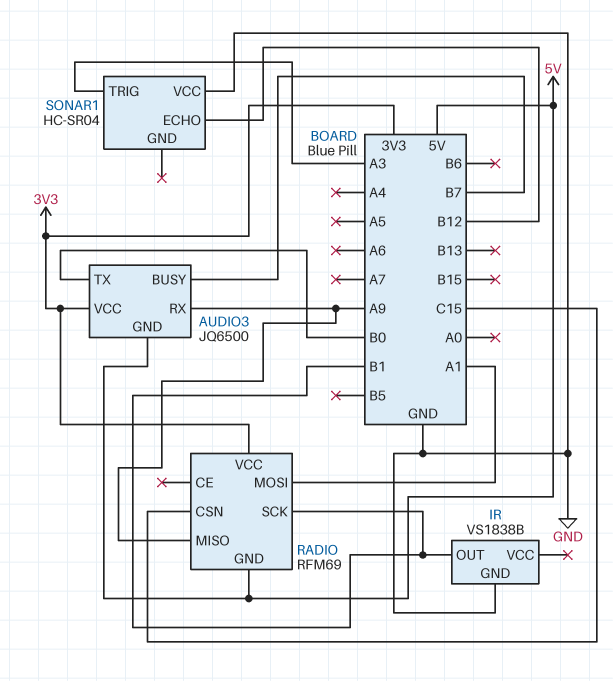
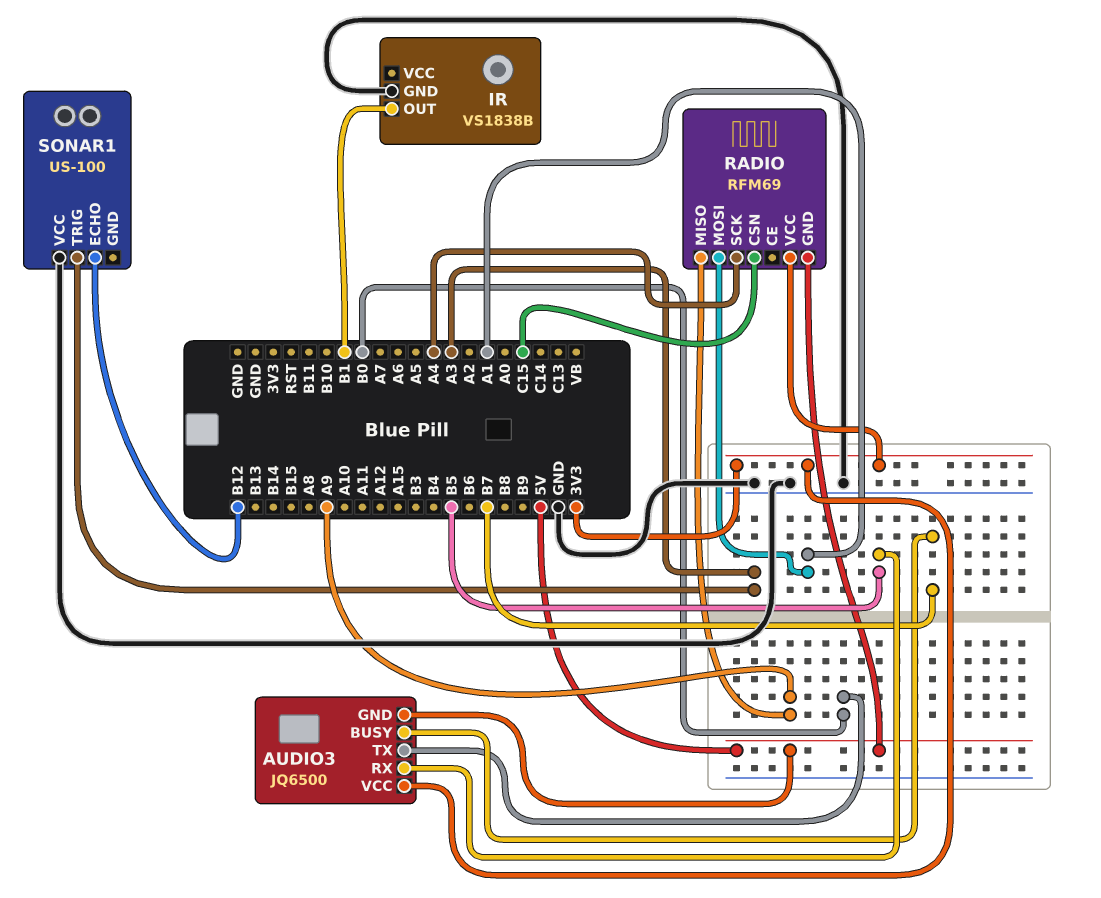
AUDIO3 pin RX: A9 -> B5
RADIO pin SCK: B1 -> A4
SONAR1: HC-SR04 -> US-100

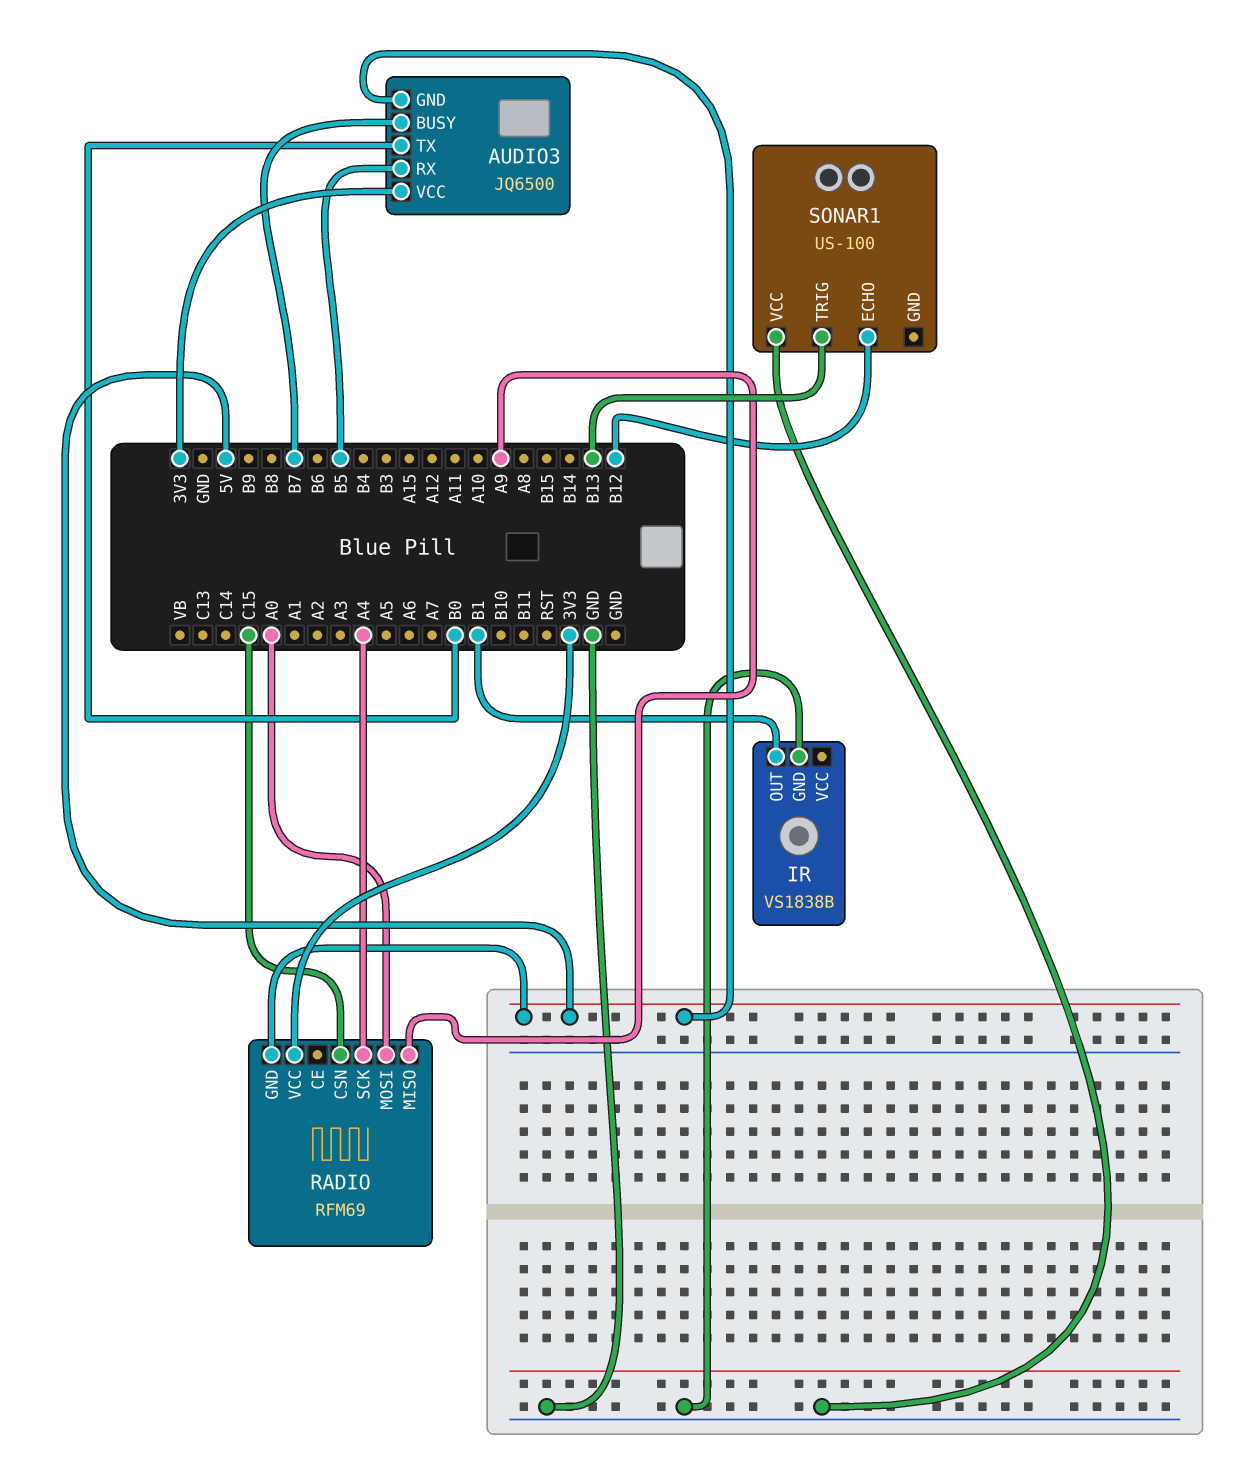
RADIO pin MOSI: A1 -> A0
SONAR1 pin TRIG: A3 -> B13

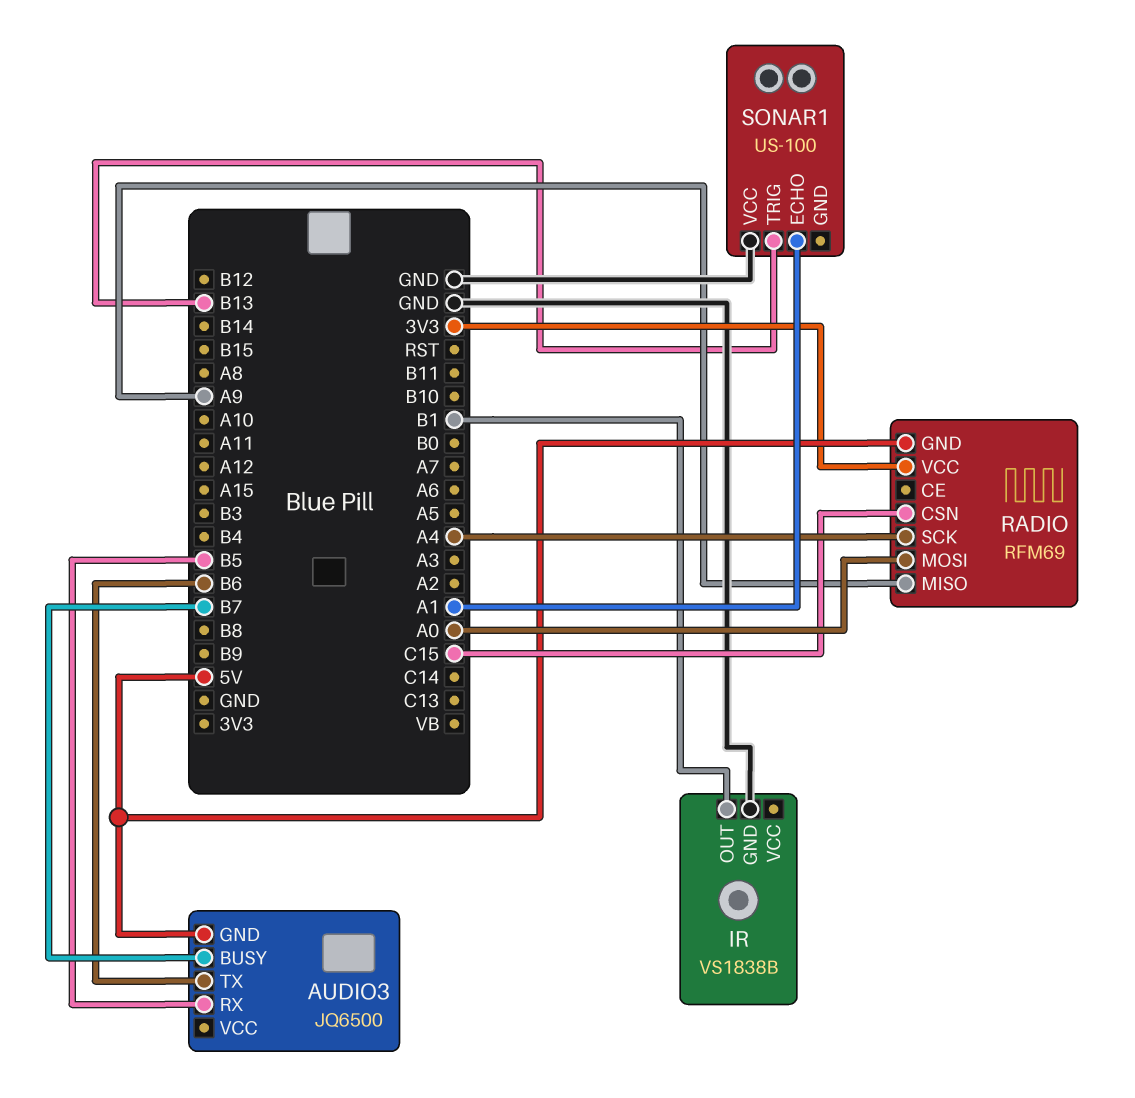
AUDIO3 pin TX: B0 -> B6
AUDIO3 pin VCC: 3V3 -> none
SONAR1 pin ECHO: B12 -> A1

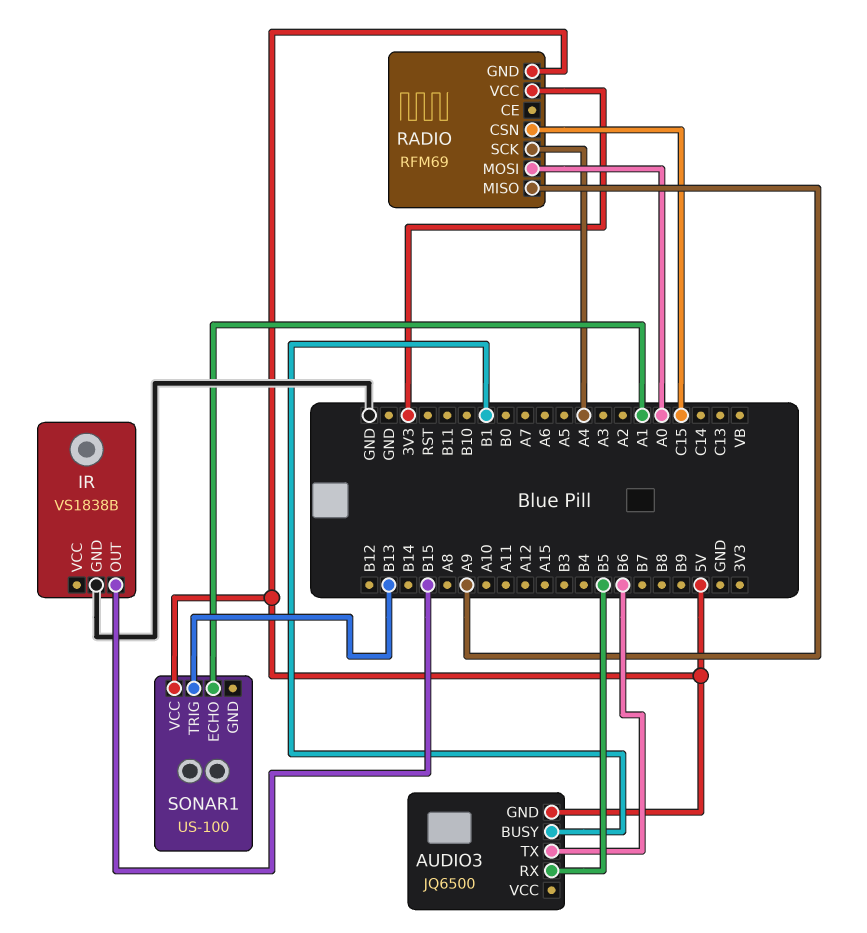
AUDIO3 pin BUSY: B7 -> B1
IR pin OUT: B1 -> B15
SONAR1 pin VCC: GND -> 5V

